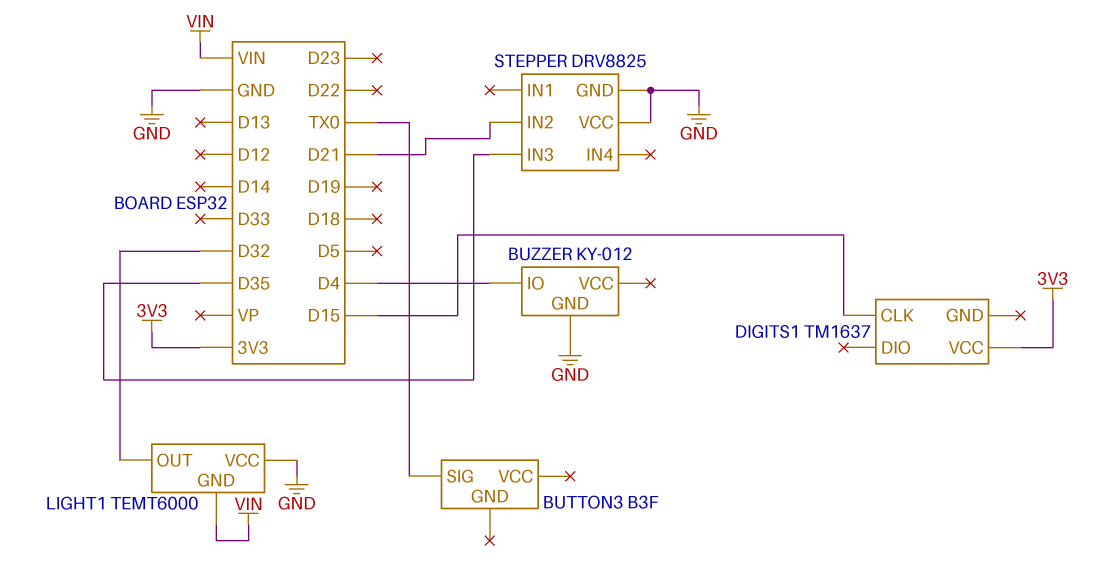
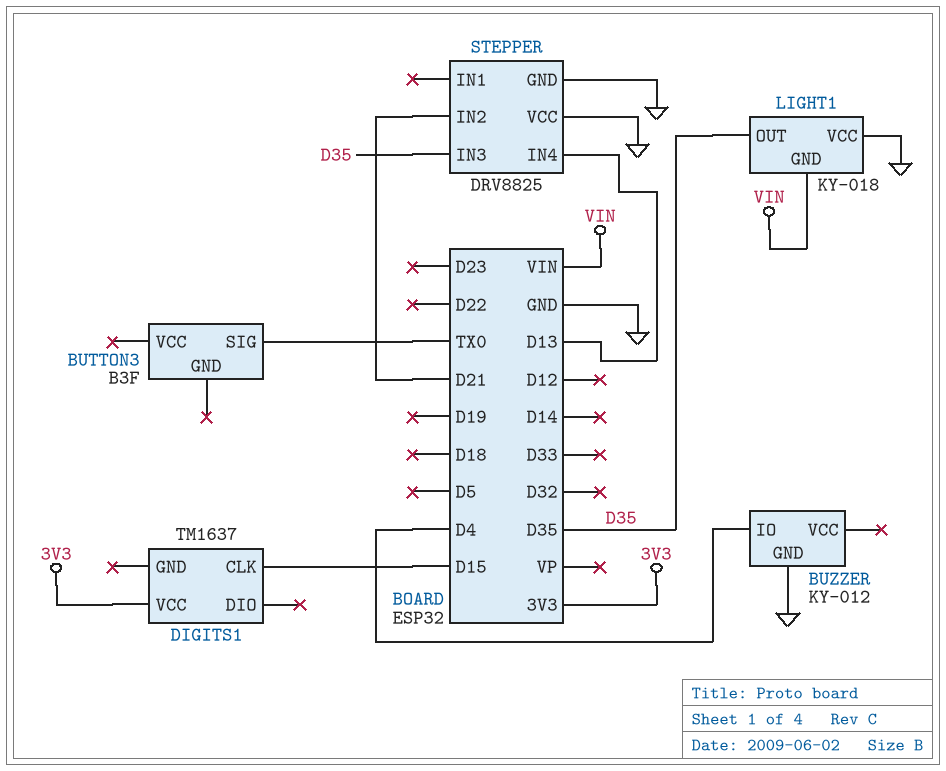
LIGHT1: TEMT6000 -> KY-018
LIGHT1 pin OUT: D32 -> D35
STEPPER pin IN4: none -> D13

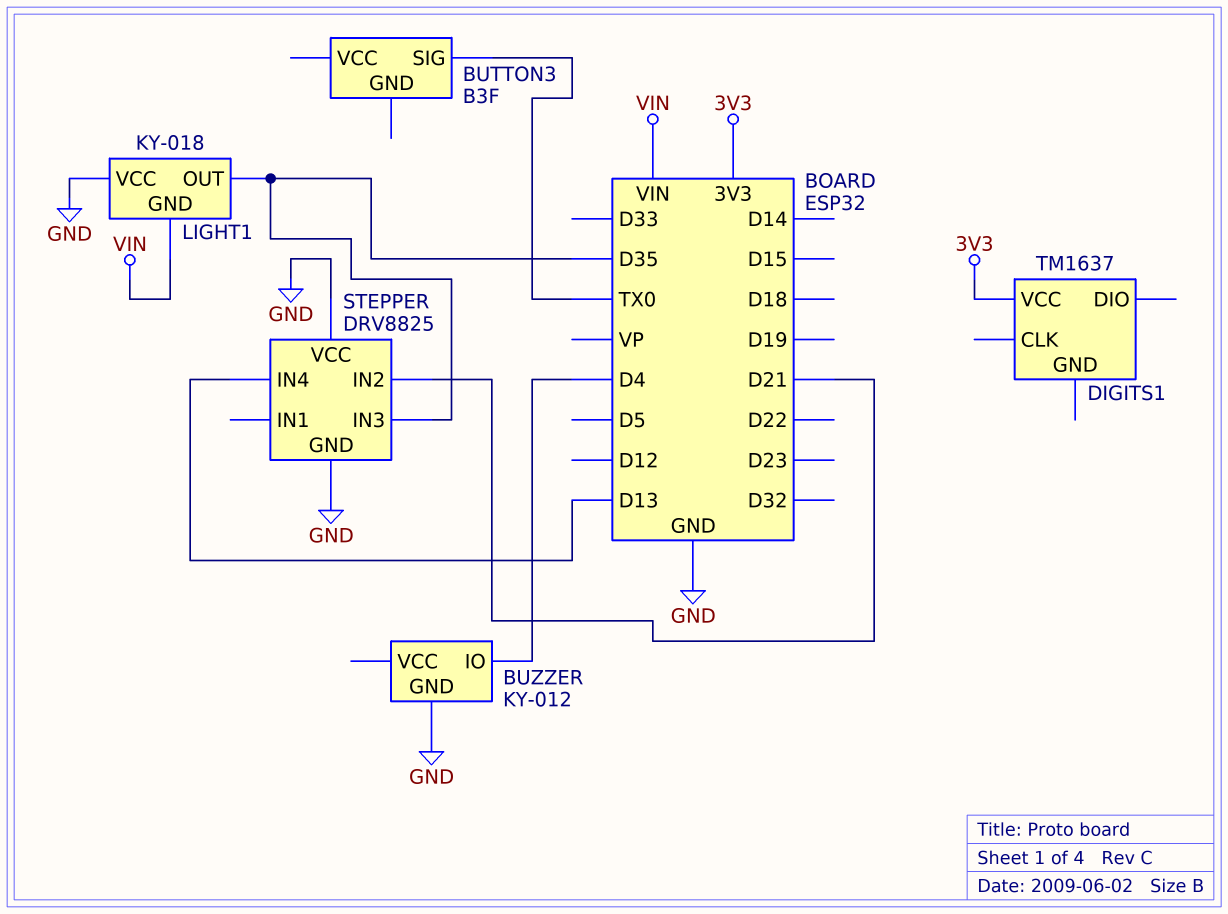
DIGITS1 pin CLK: D15 -> none

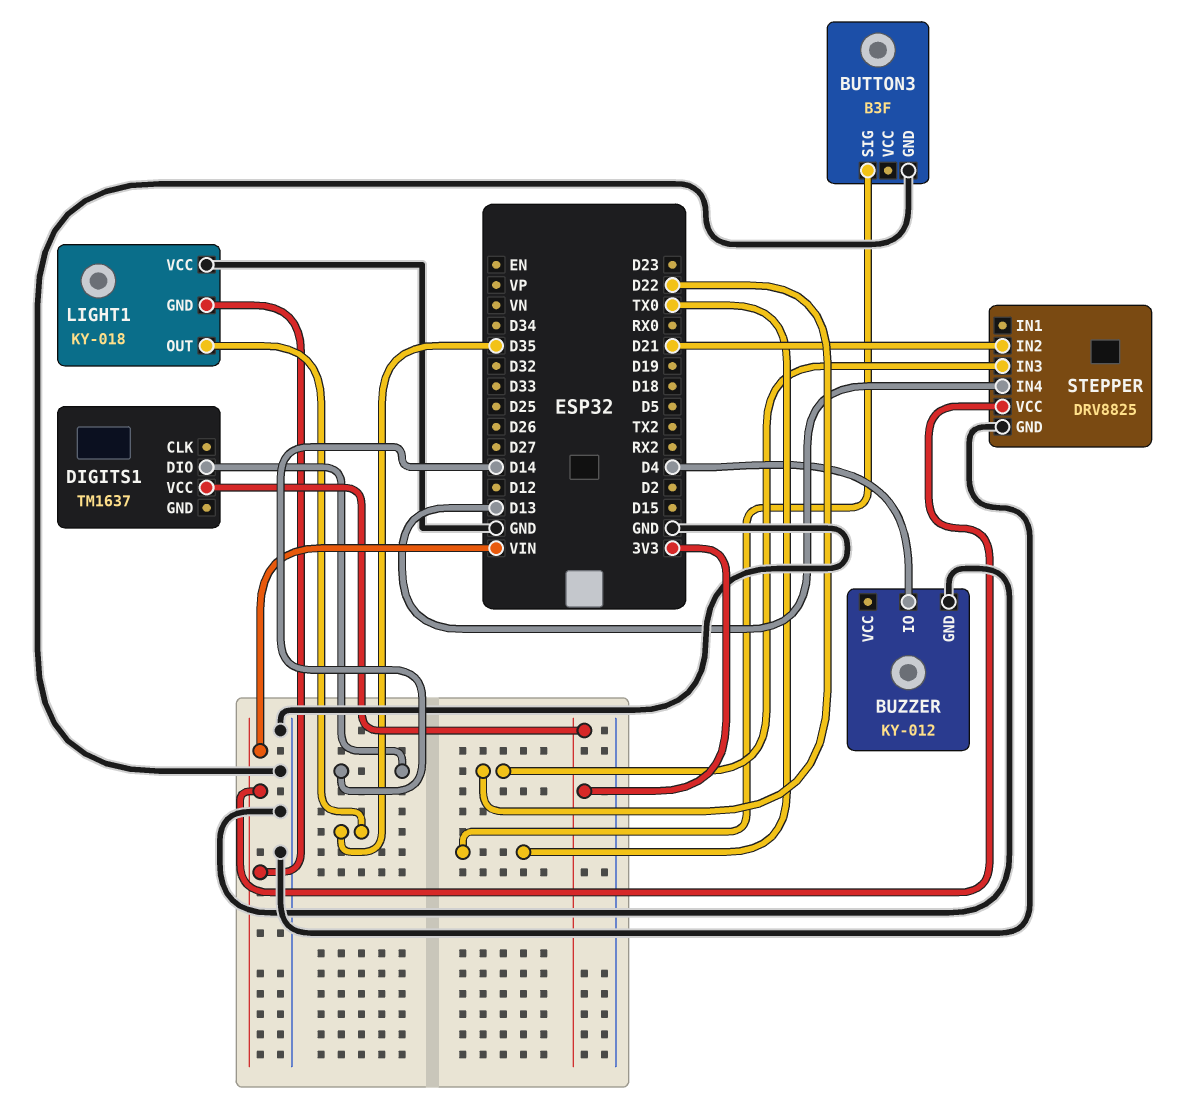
BUTTON3 pin GND: none -> GND
DIGITS1 pin DIO: none -> D14
STEPPER pin IN3: D35 -> D22
STEPPER pin VCC: GND -> VIN

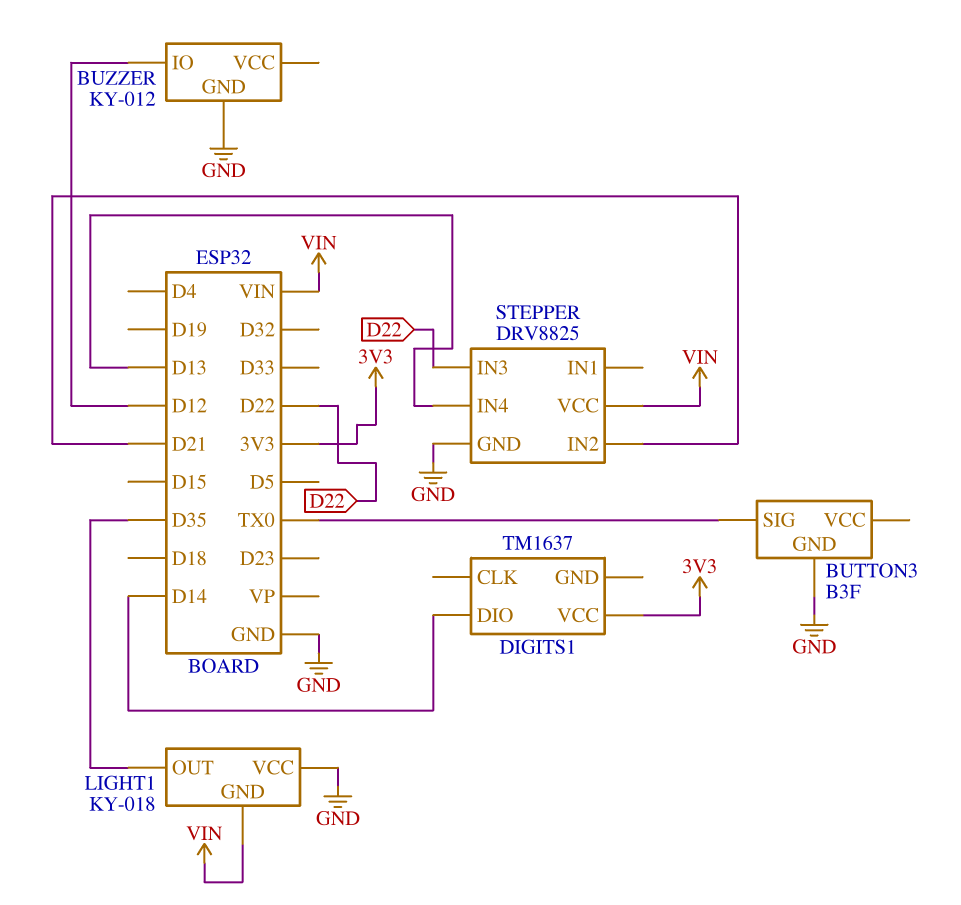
BUZZER pin IO: D4 -> D12

